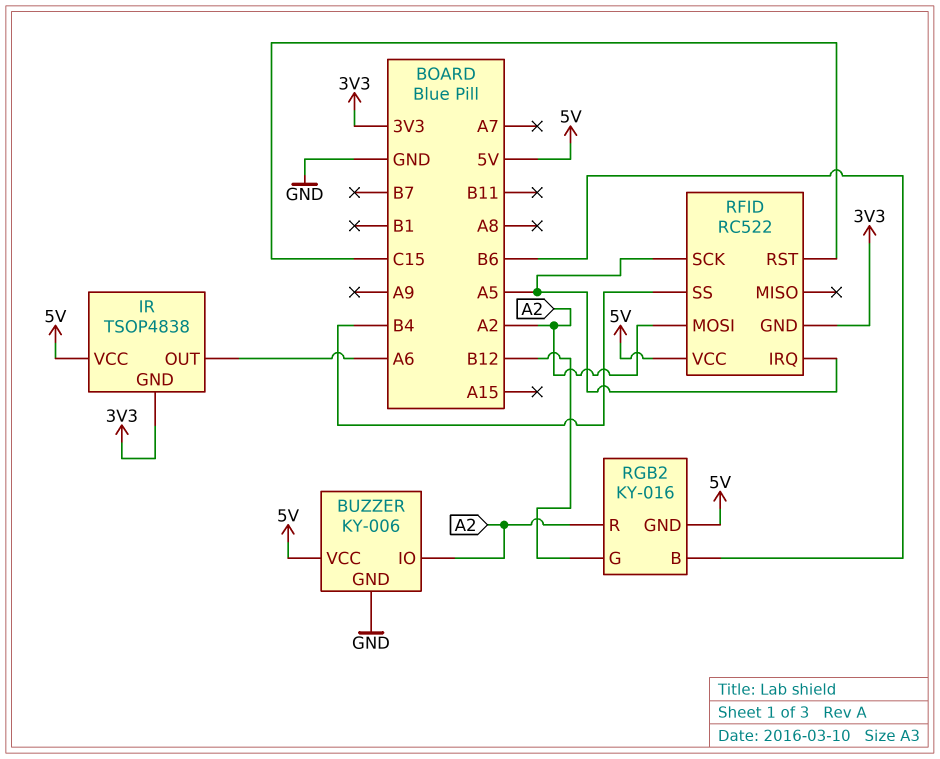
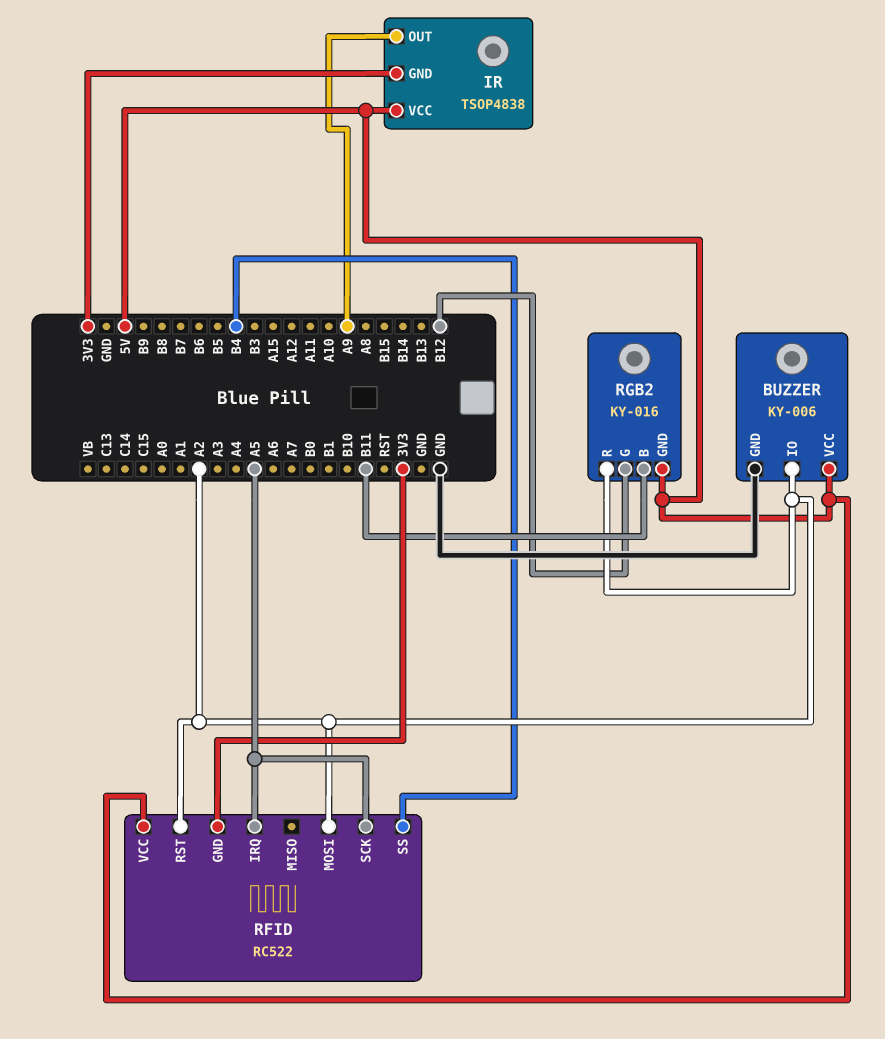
IR pin OUT: A6 -> A9
RFID pin RST: C15 -> A2
RGB2 pin B: B6 -> B11

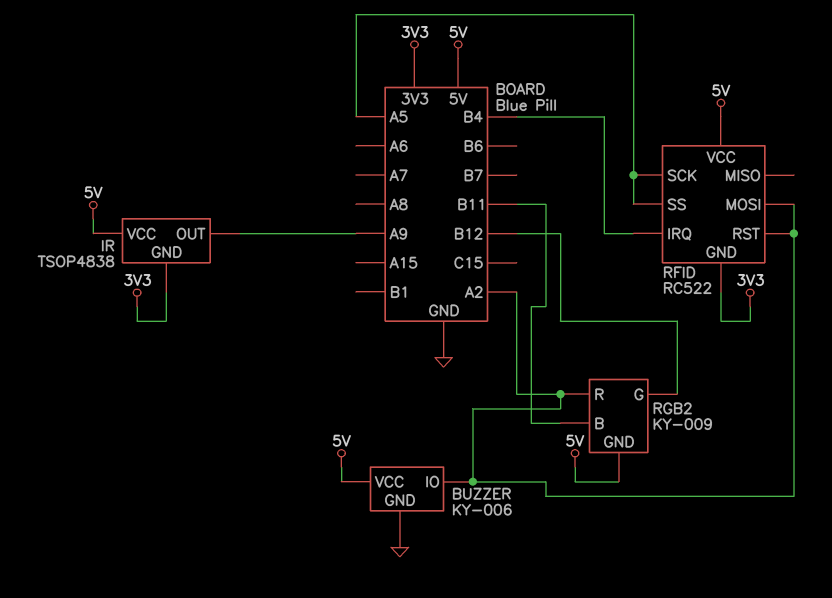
RFID pin IRQ: A5 -> B4
RFID pin SS: B4 -> A5
RGB2: KY-016 -> KY-009

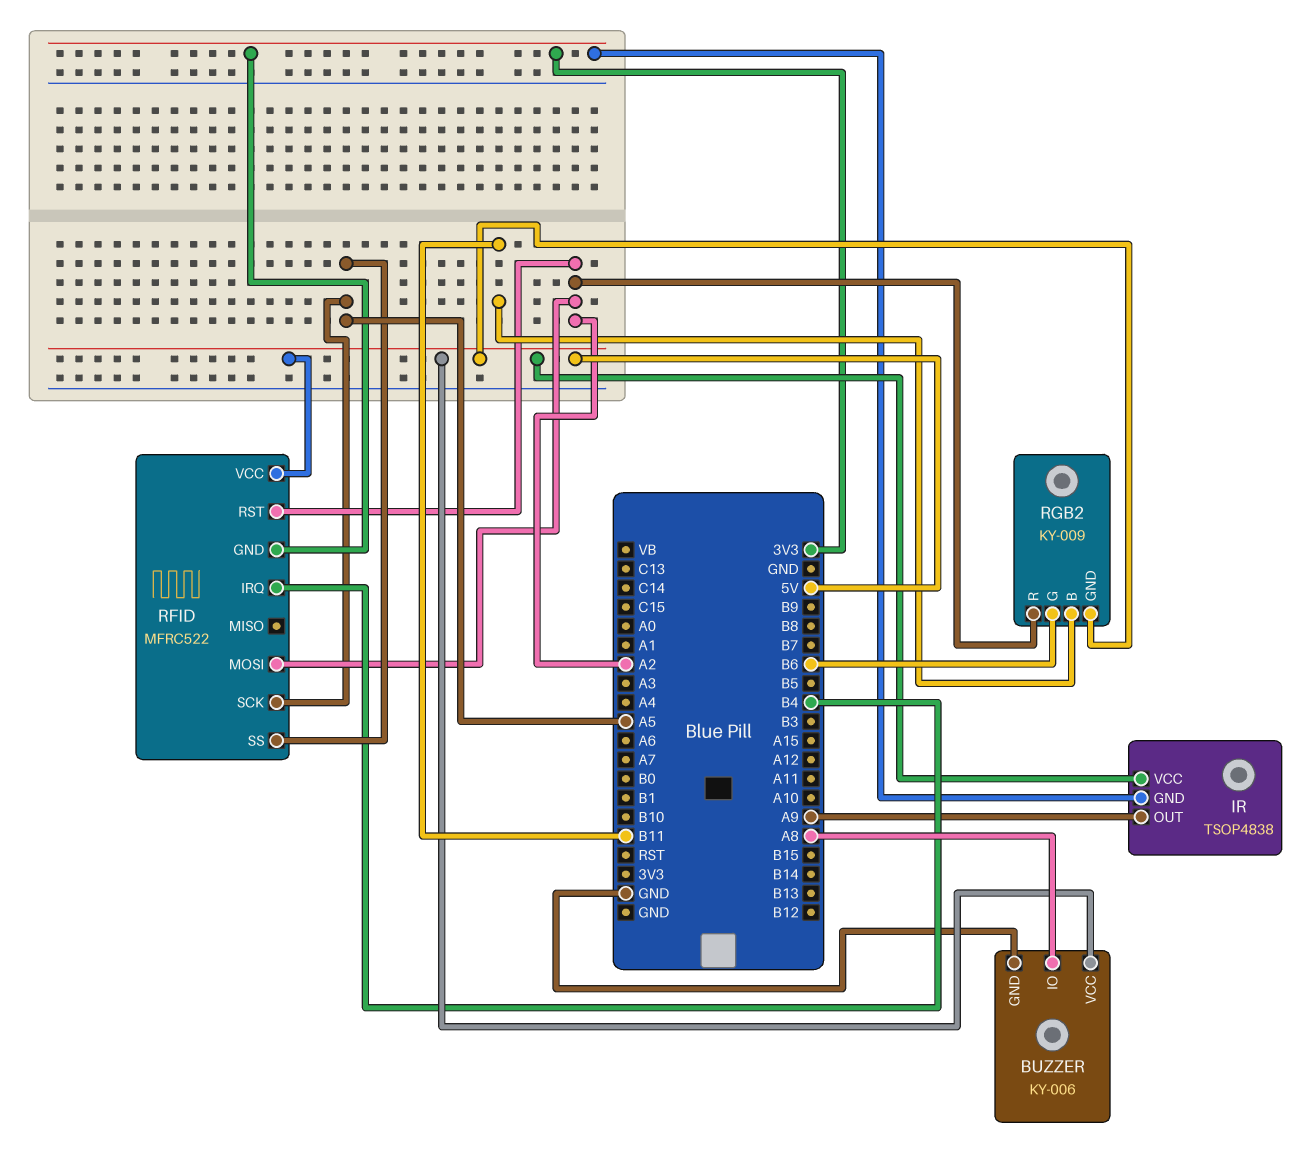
BUZZER pin IO: A2 -> A8
RFID: RC522 -> MFRC522
RGB2 pin G: B12 -> B6

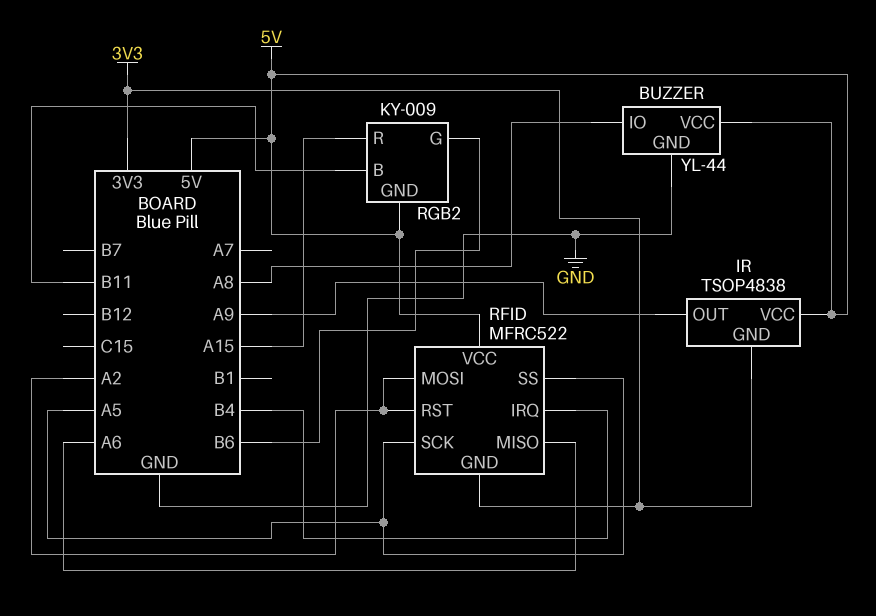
BUZZER: KY-006 -> YL-44
RFID pin MISO: none -> A6
RGB2 pin R: A2 -> A15

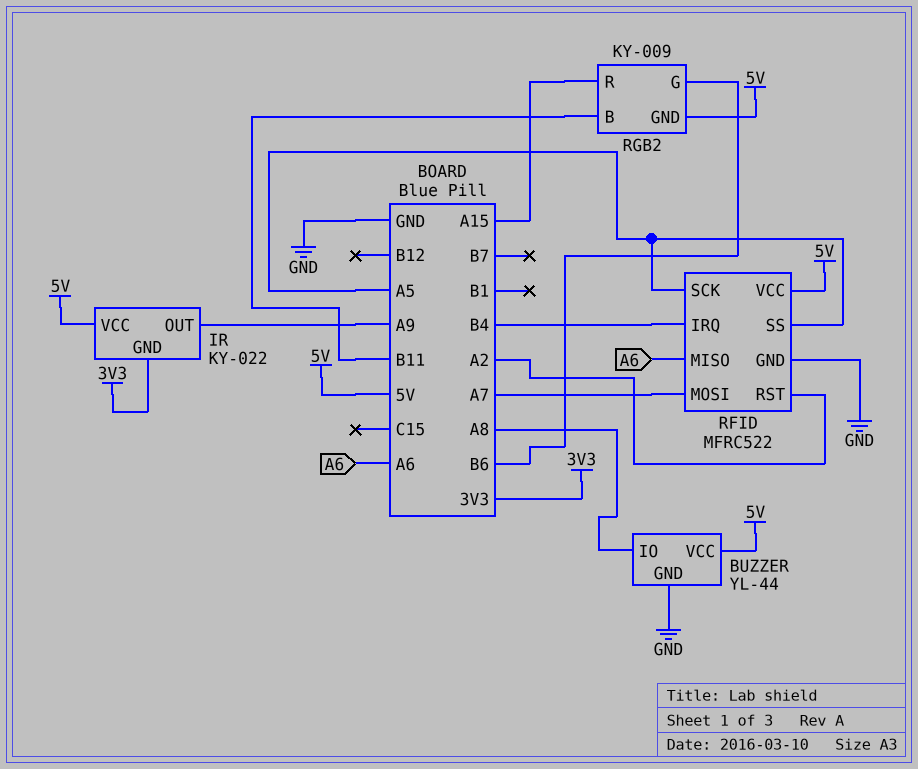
IR: TSOP4838 -> KY-022
RFID pin GND: 3V3 -> GND
RFID pin MOSI: A2 -> A7

